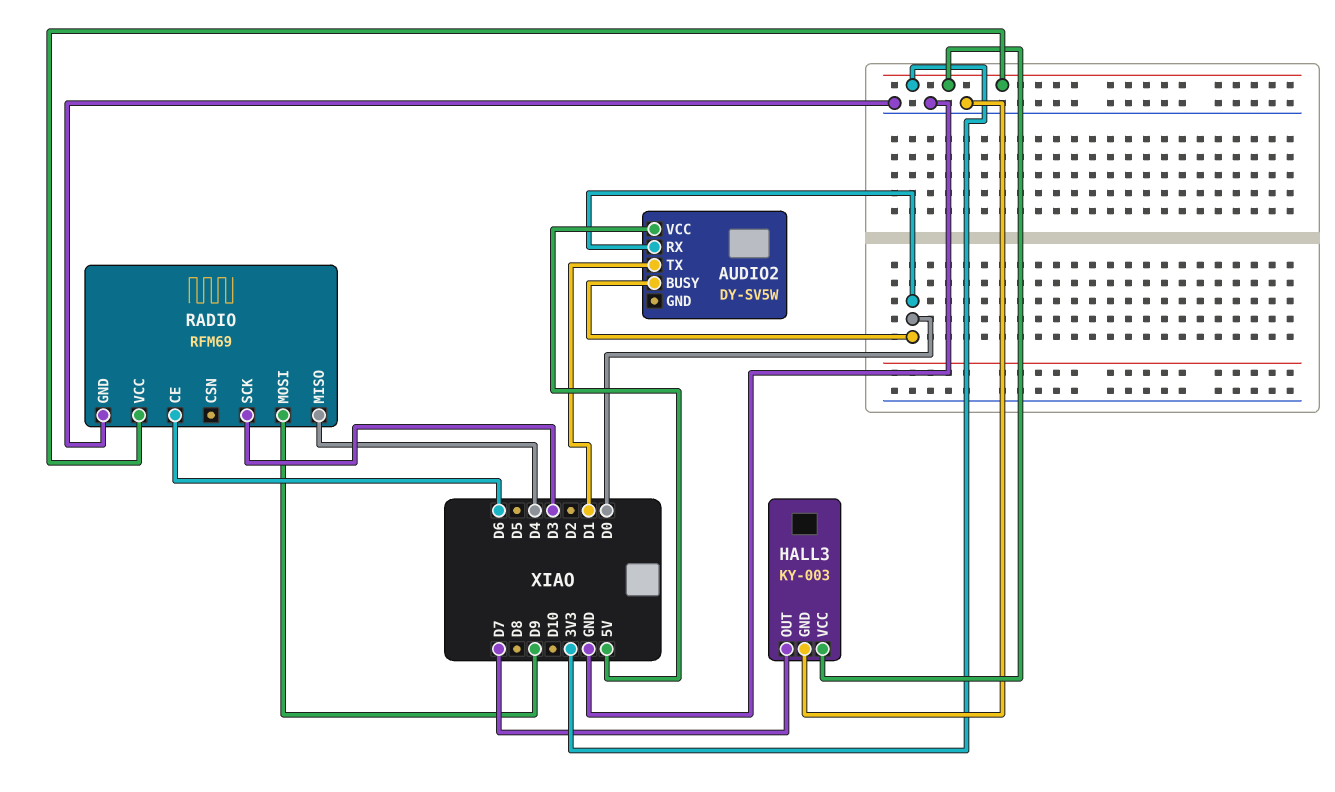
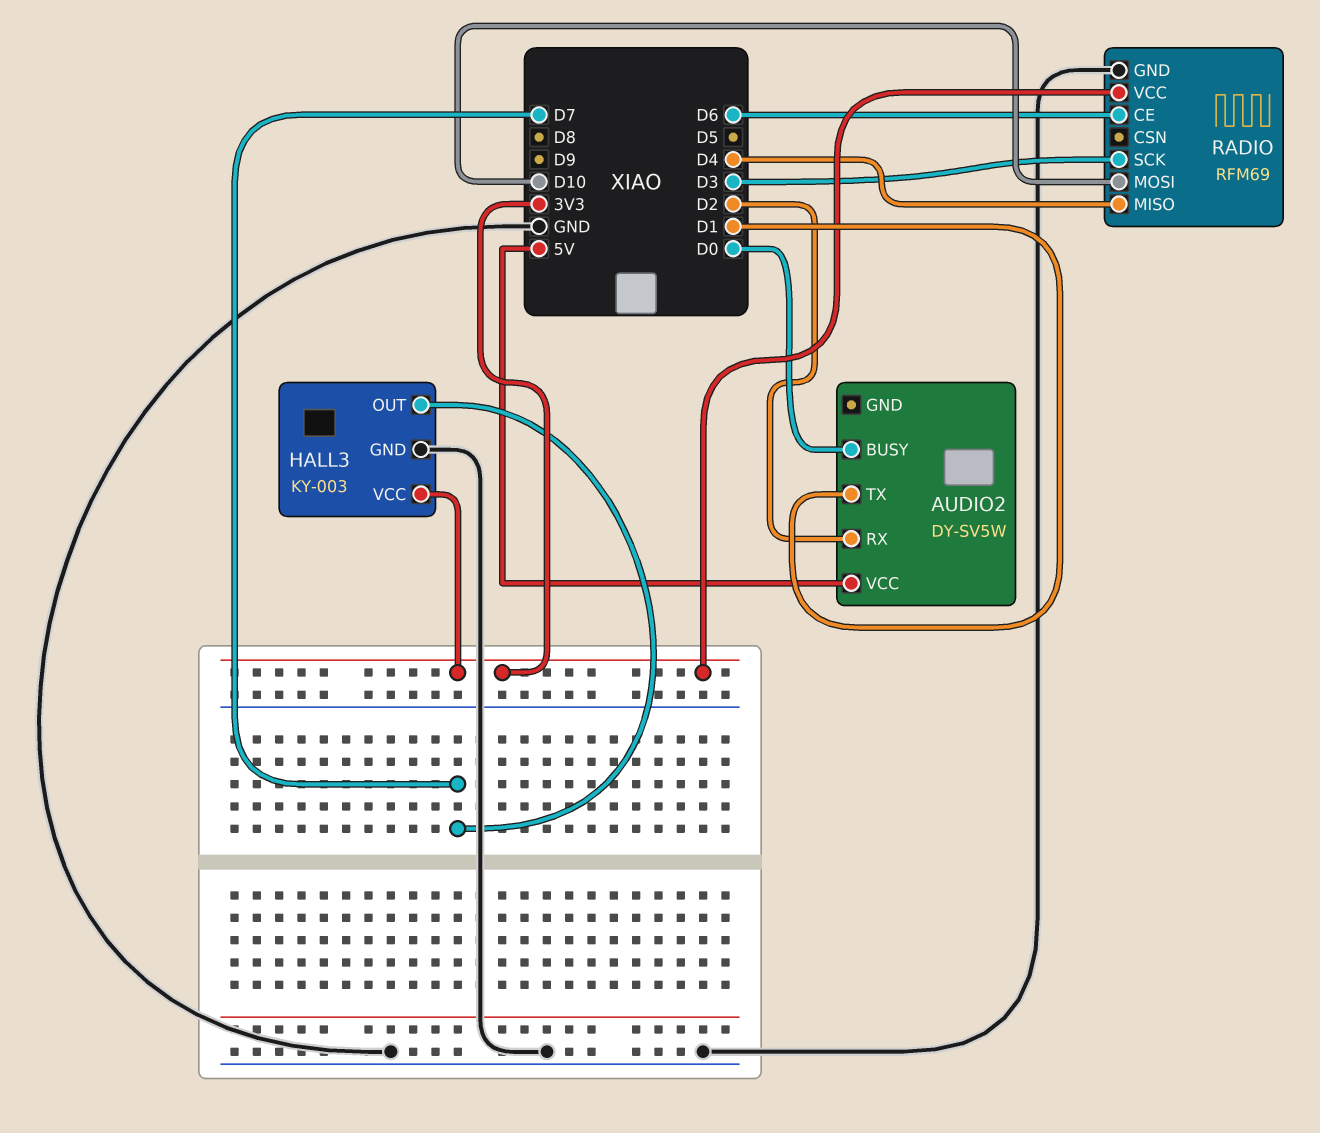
AUDIO2 pin RX: D0 -> D2
RADIO pin MOSI: D9 -> D10

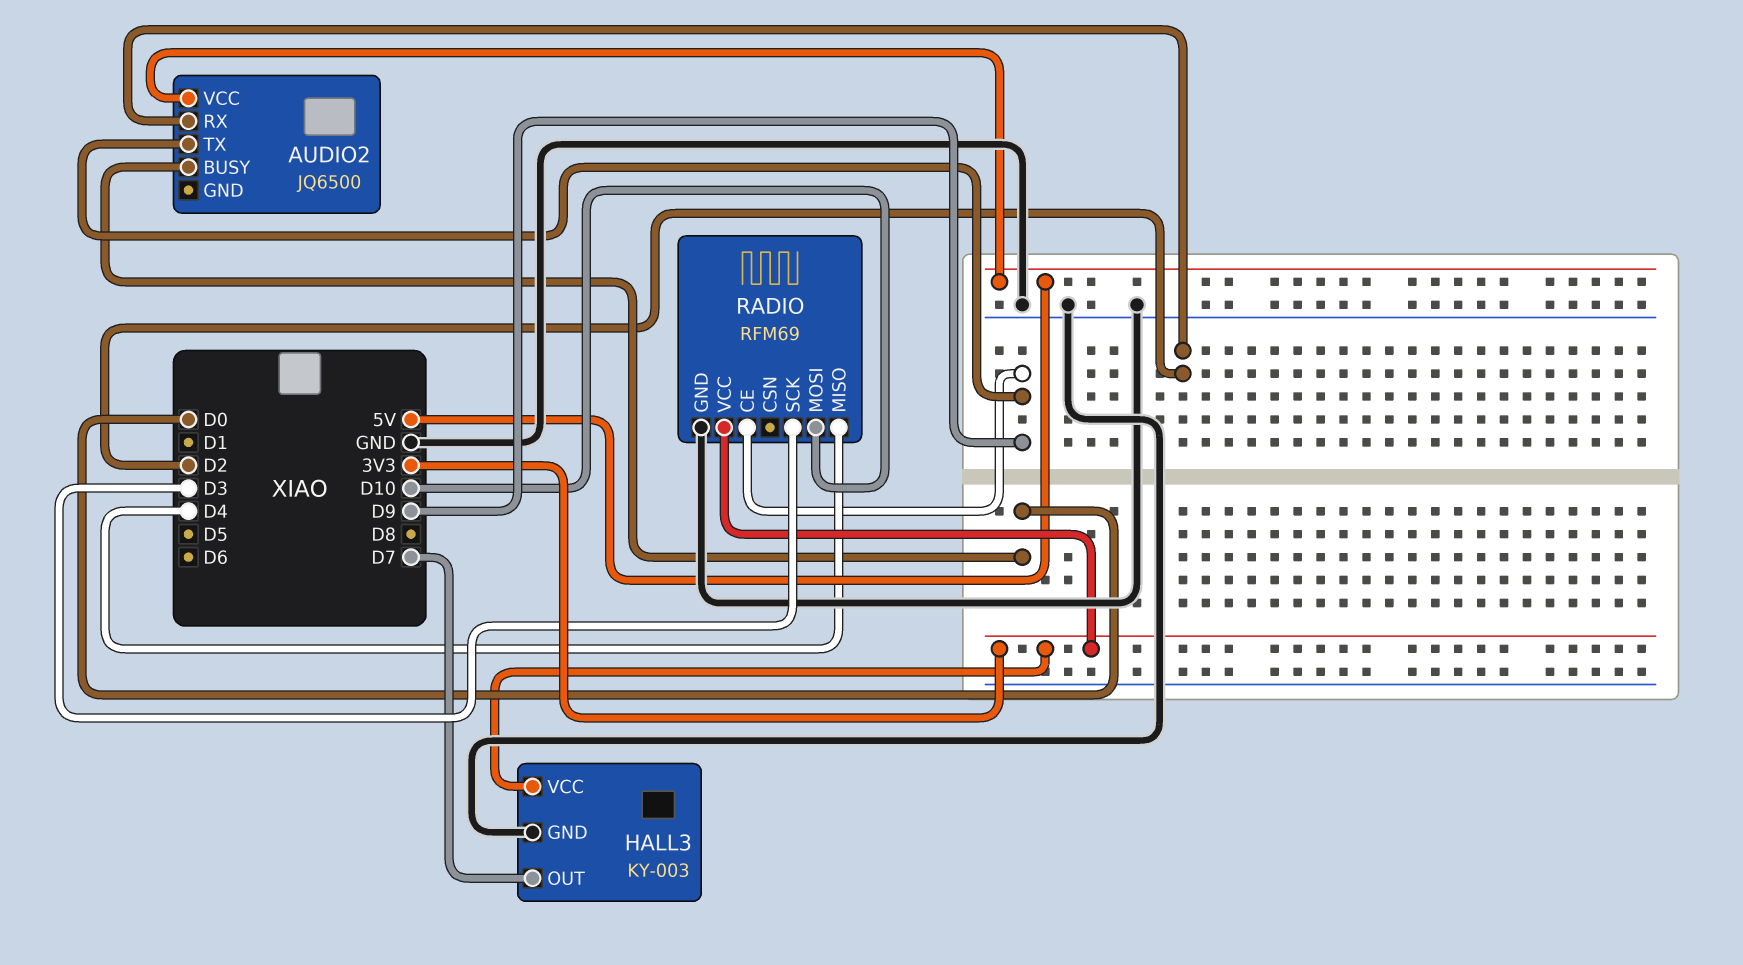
AUDIO2: DY-SV5W -> JQ6500
AUDIO2 pin TX: D1 -> D9
RADIO pin CE: D6 -> D9

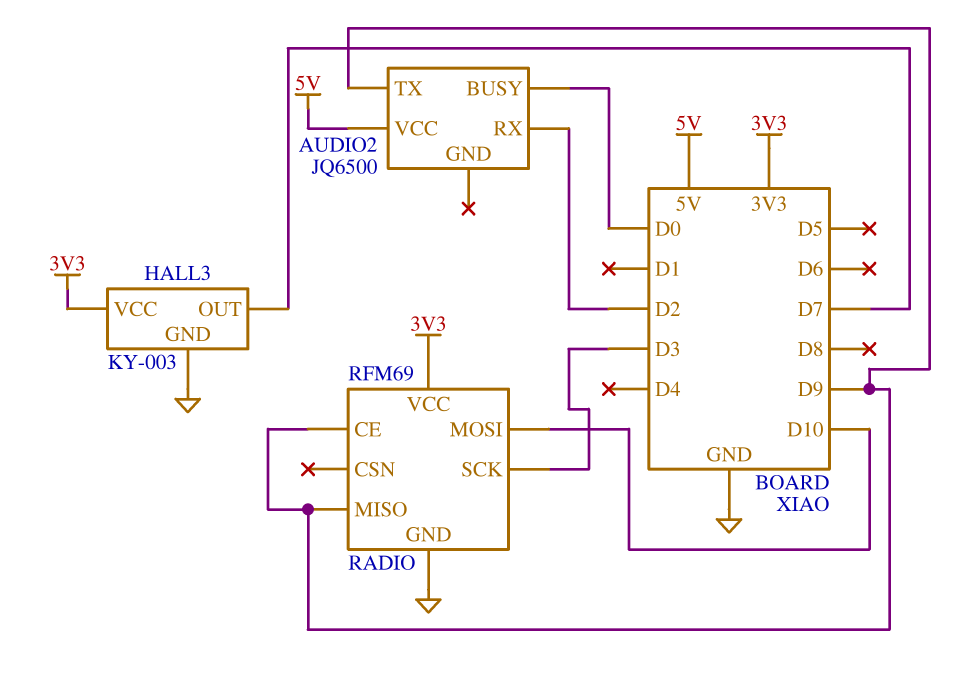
RADIO pin MISO: D4 -> D9

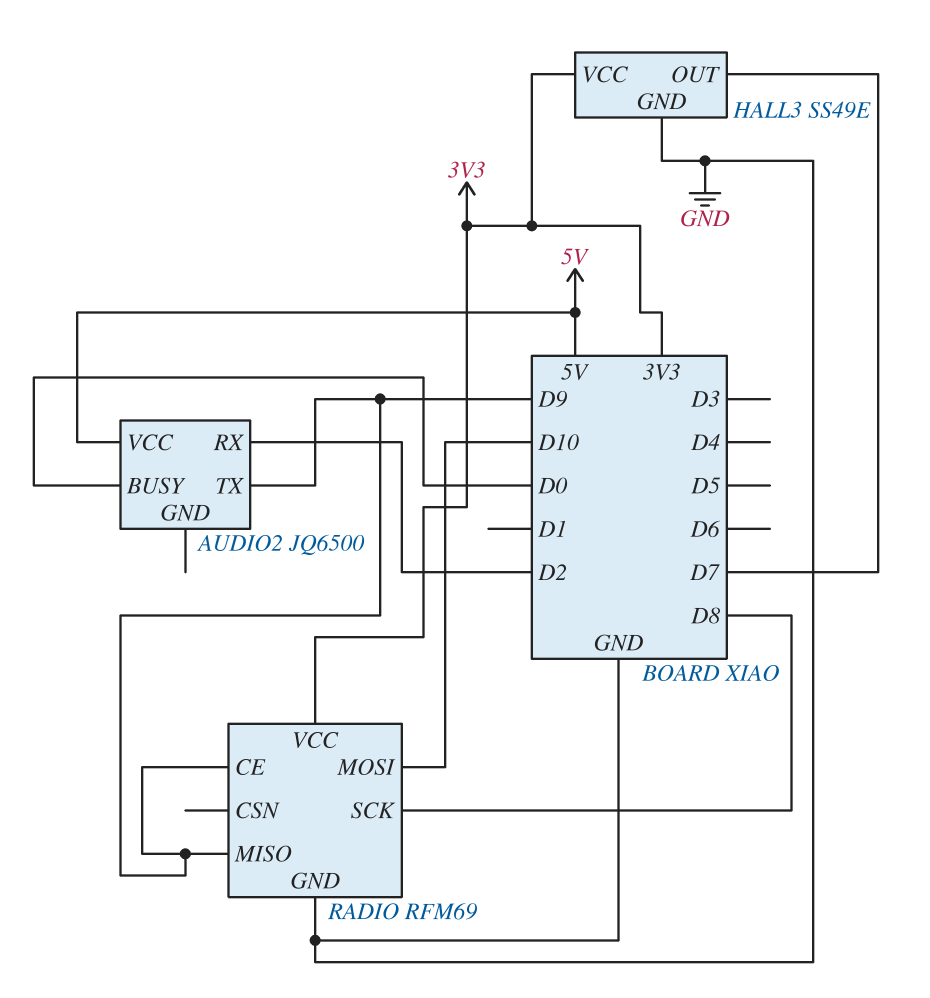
HALL3: KY-003 -> SS49E
RADIO pin SCK: D3 -> D8

